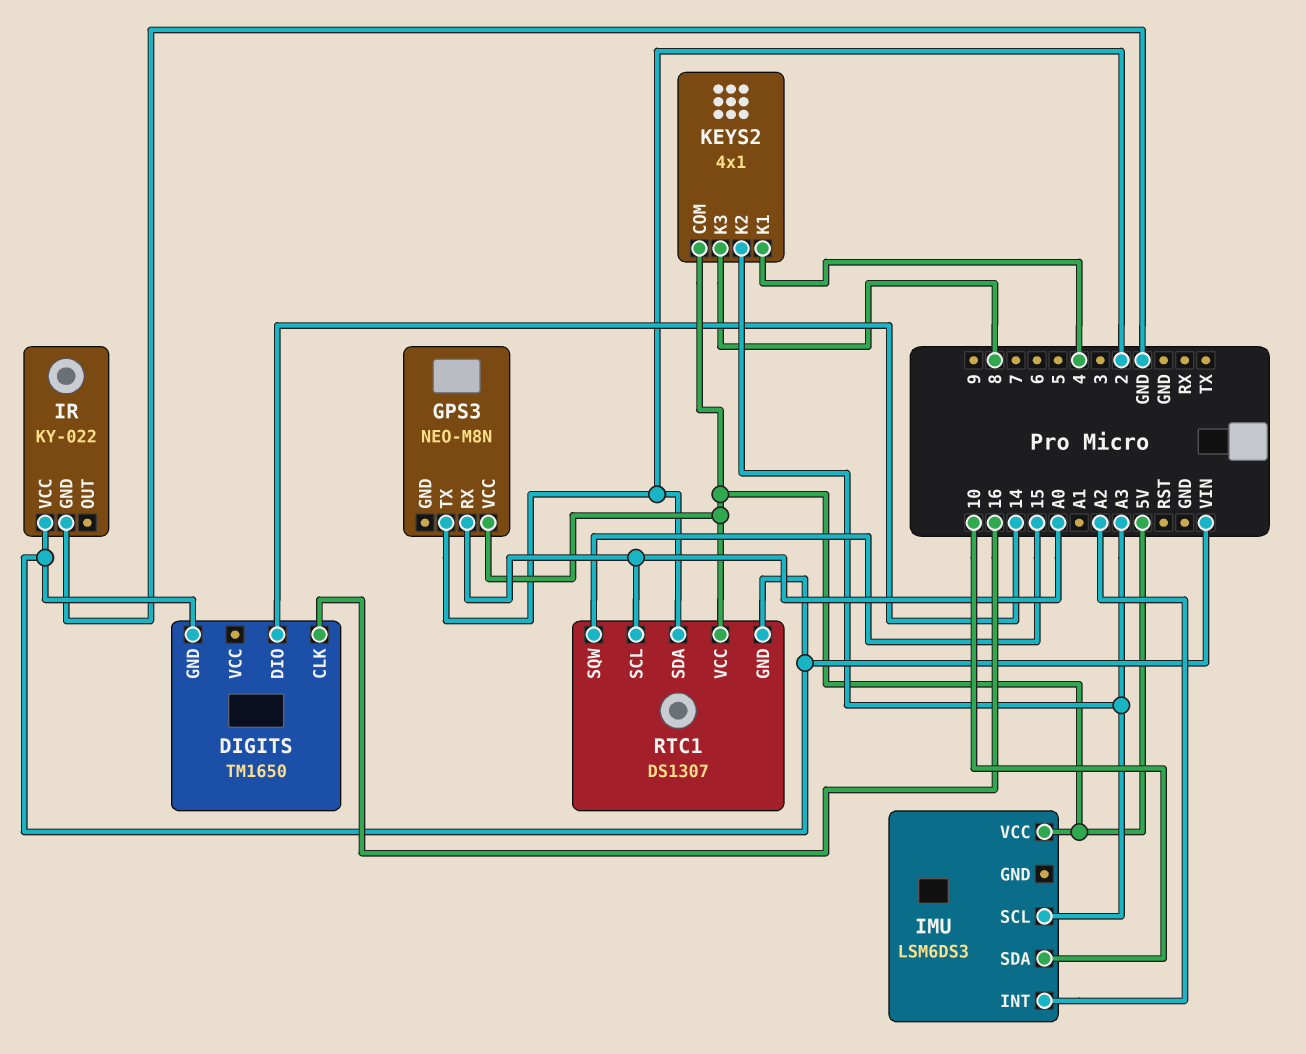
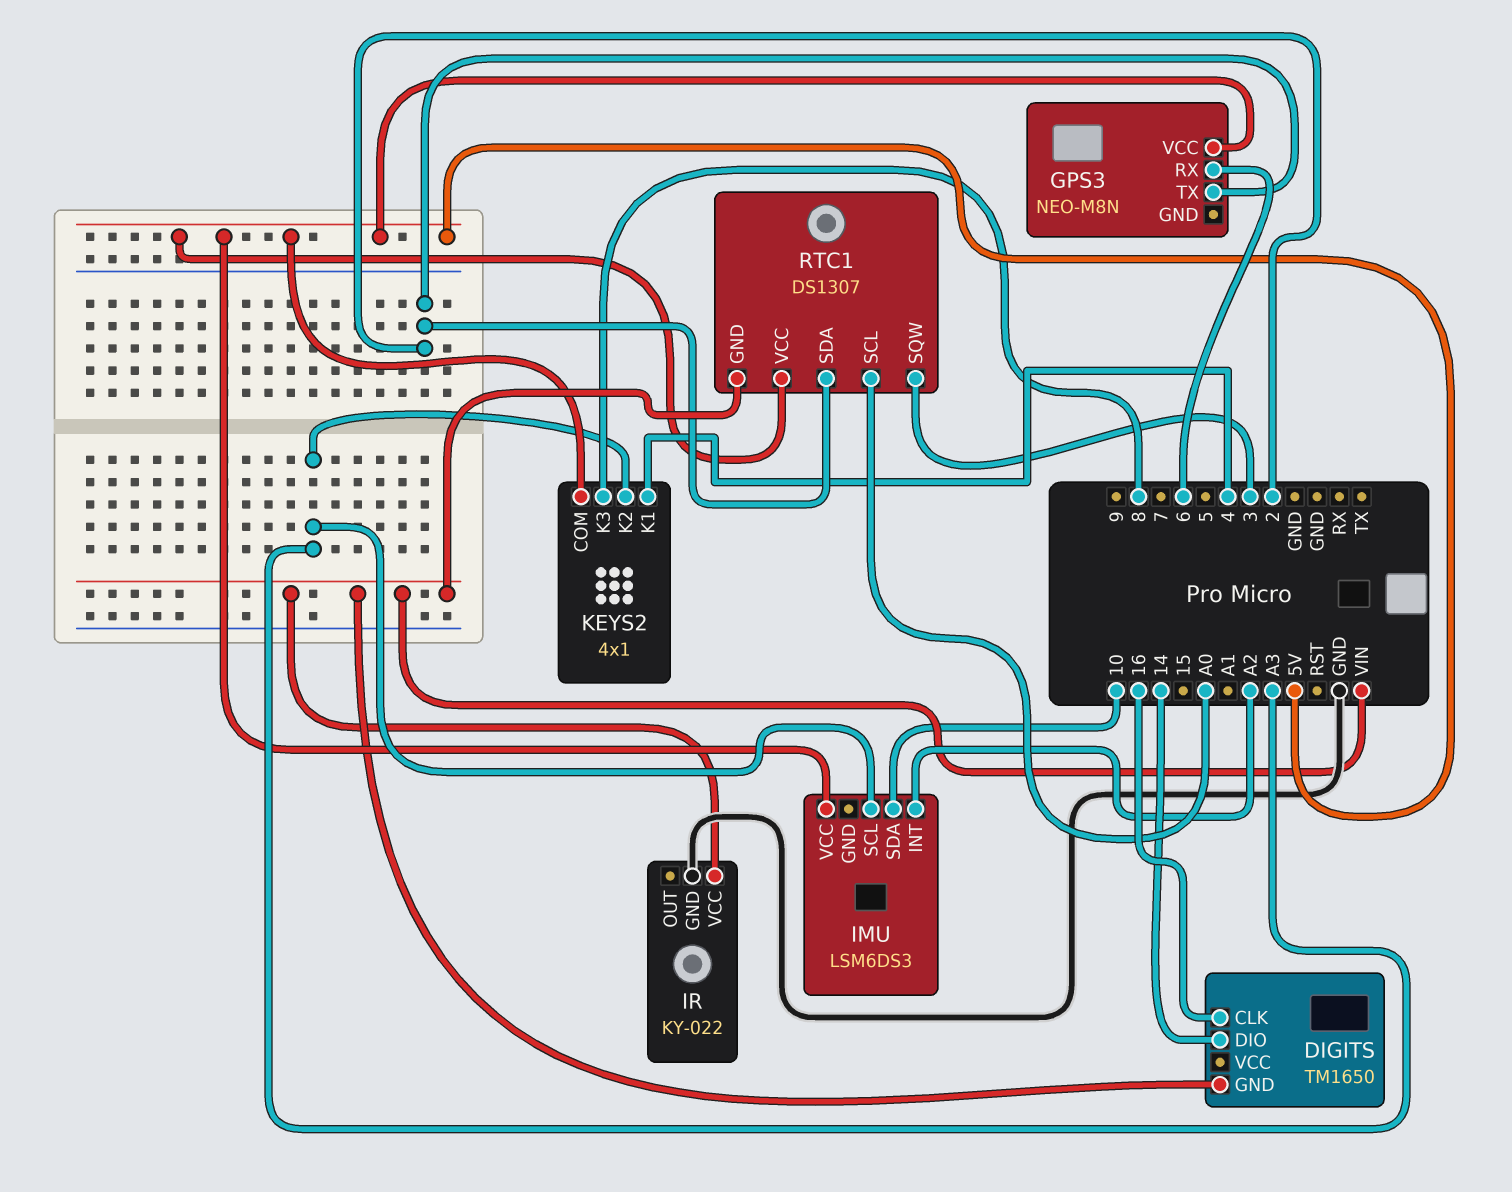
GPS3 pin RX: A0 -> 6
RTC1 pin SQW: 15 -> 3

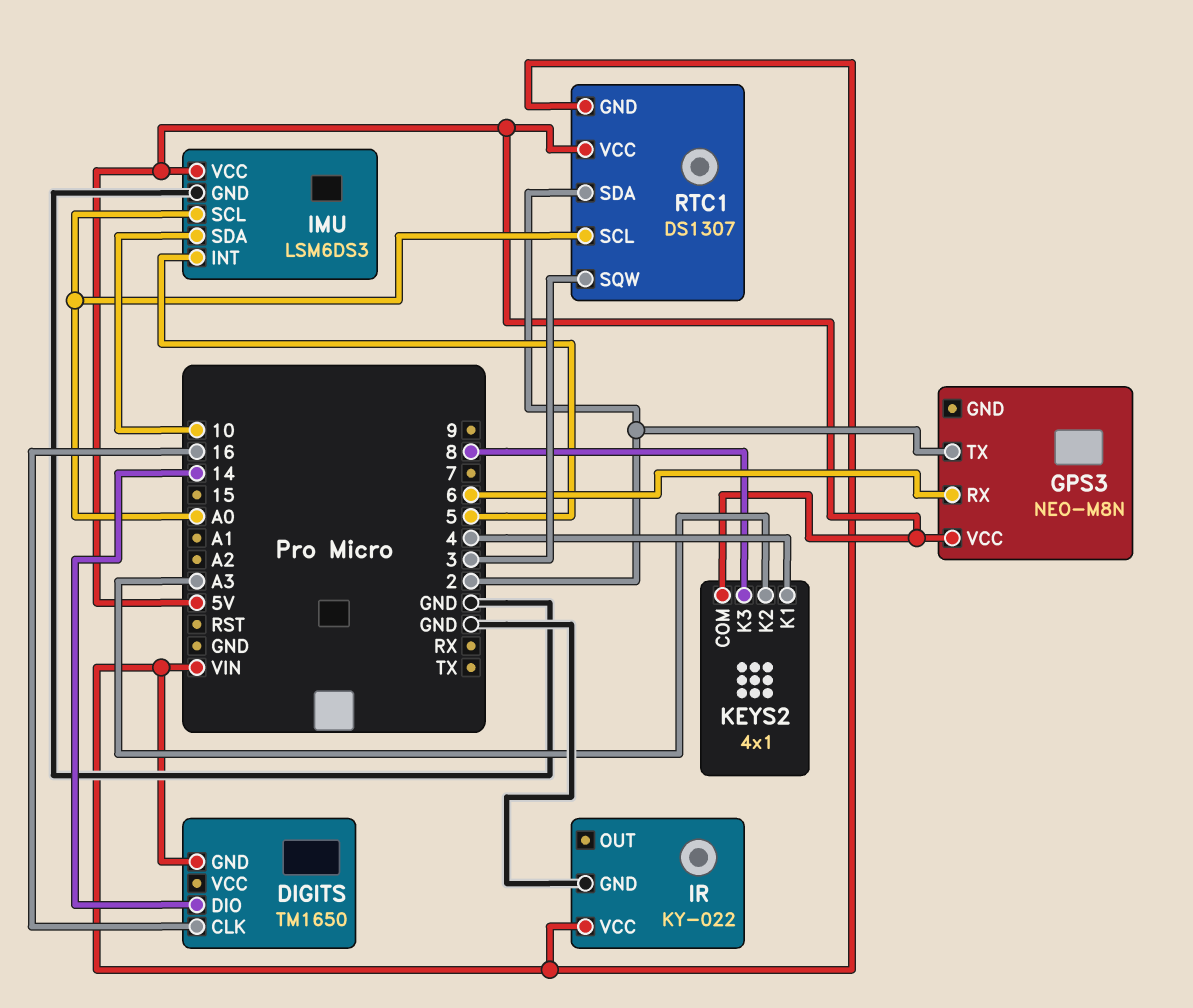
IMU pin GND: none -> GND
IMU pin INT: A2 -> 5
IMU pin SCL: A3 -> A0

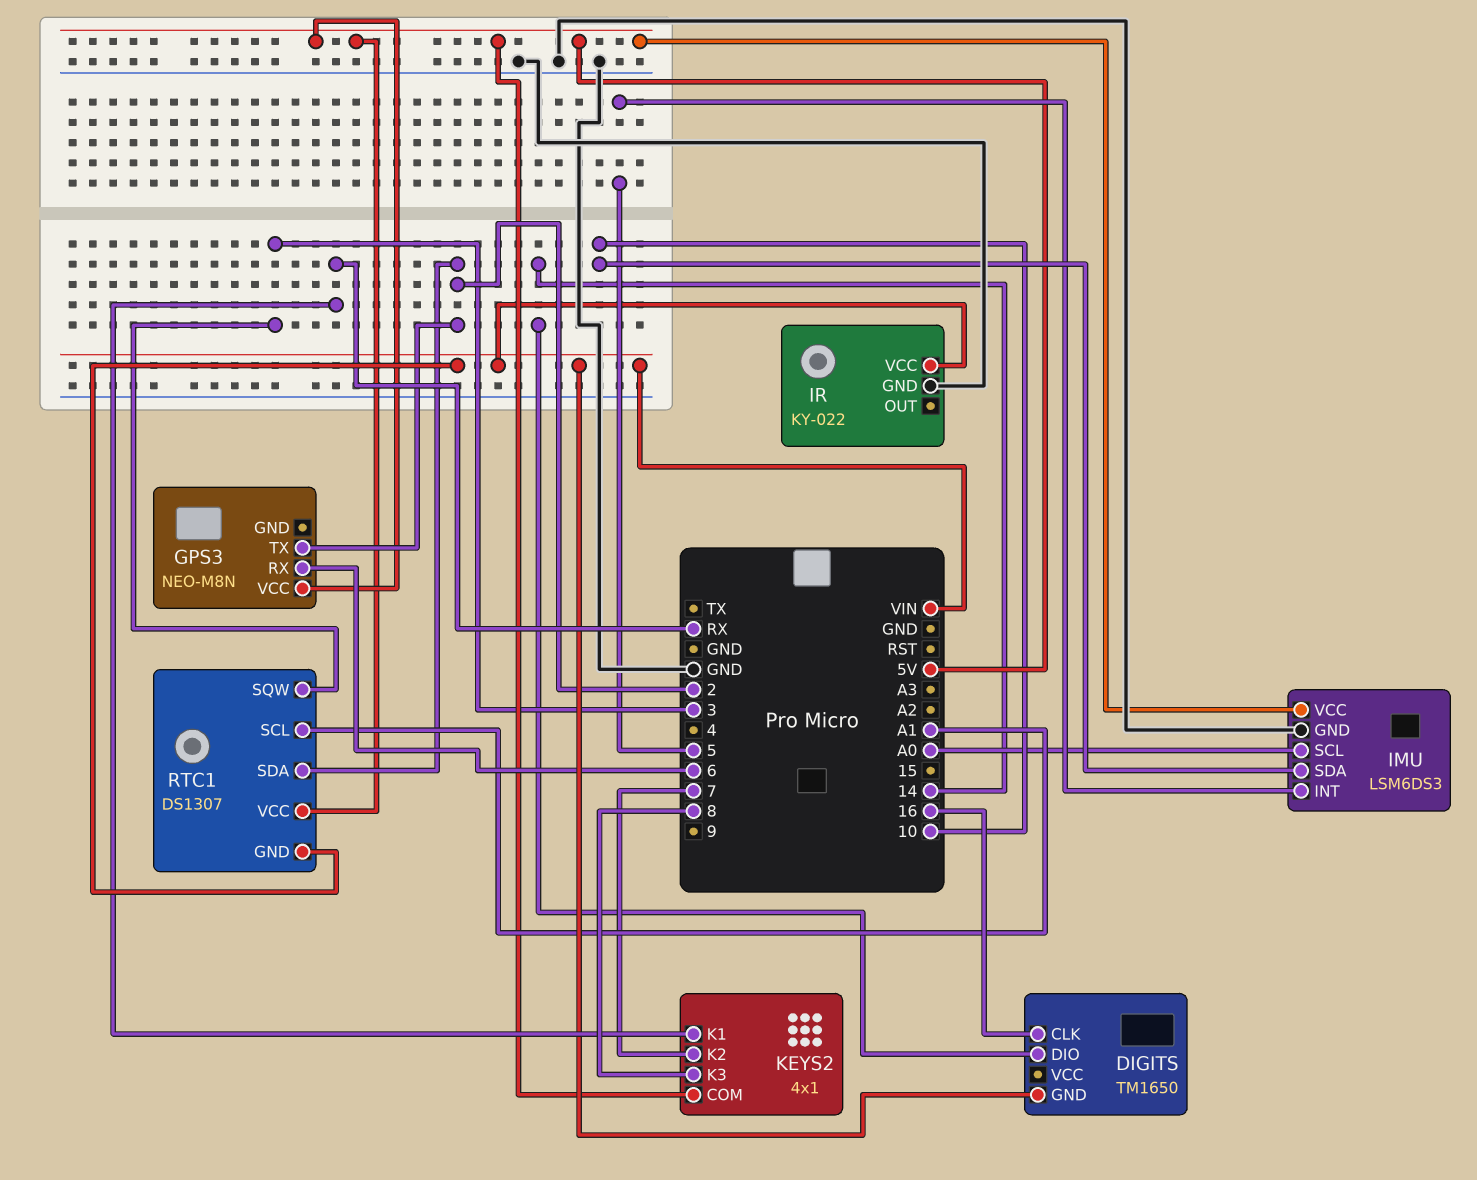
KEYS2 pin K1: 4 -> RX
KEYS2 pin K2: A3 -> 7
RTC1 pin SCL: A0 -> A1

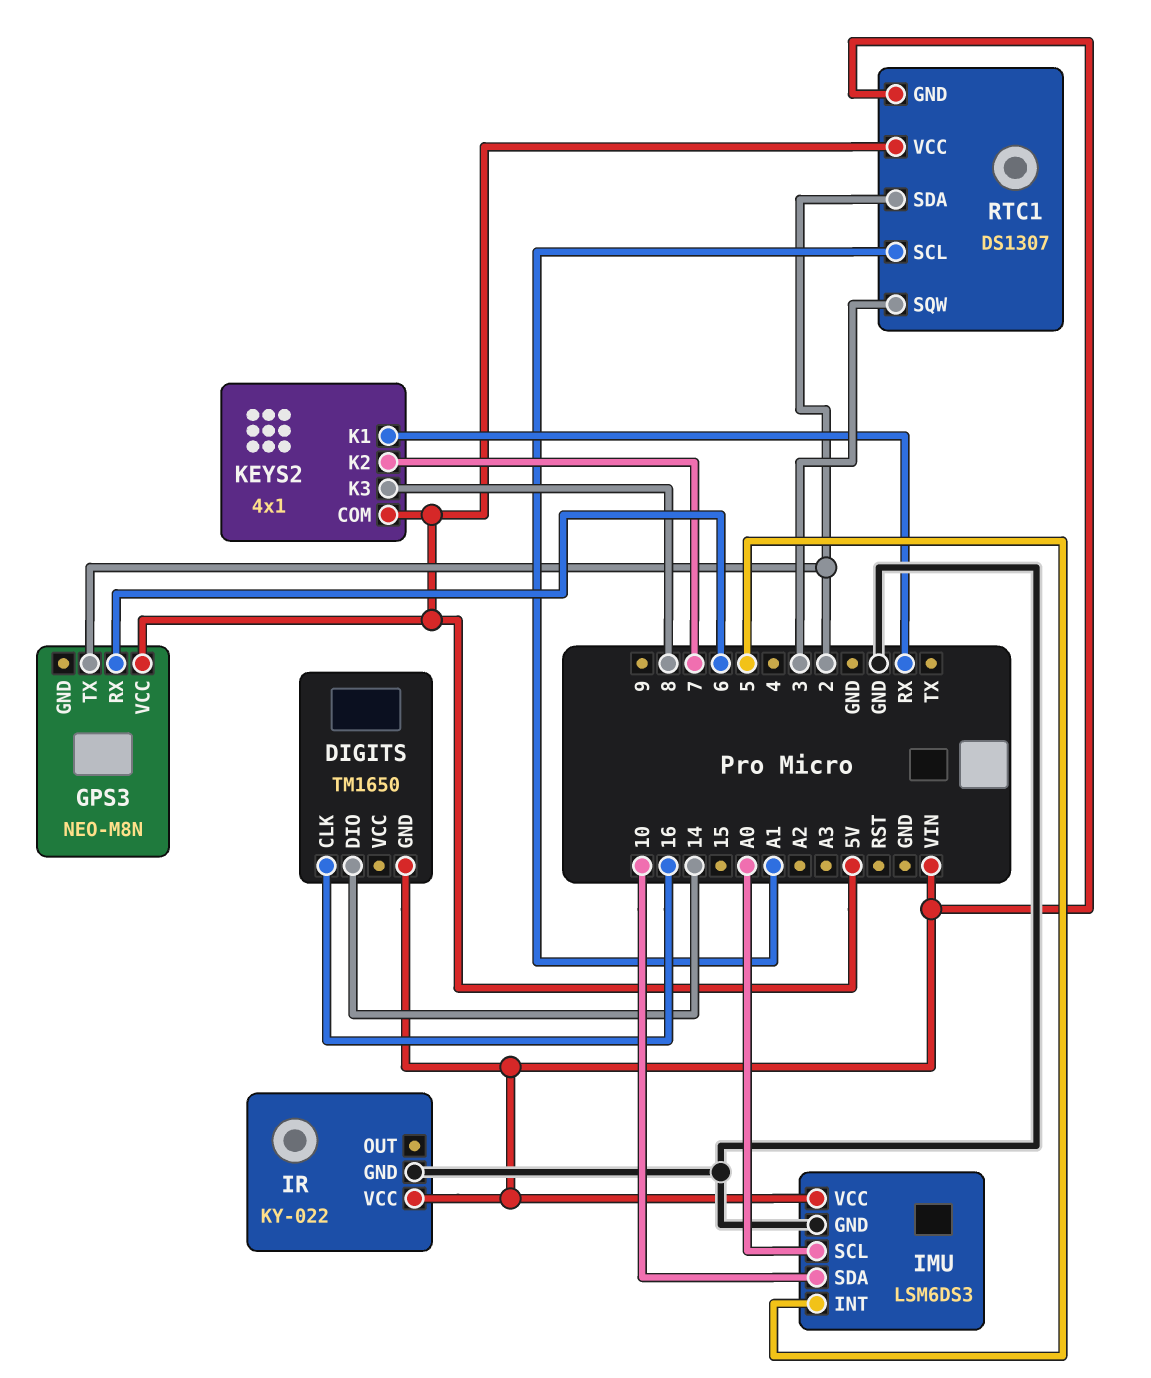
IMU pin VCC: 5V -> VIN

